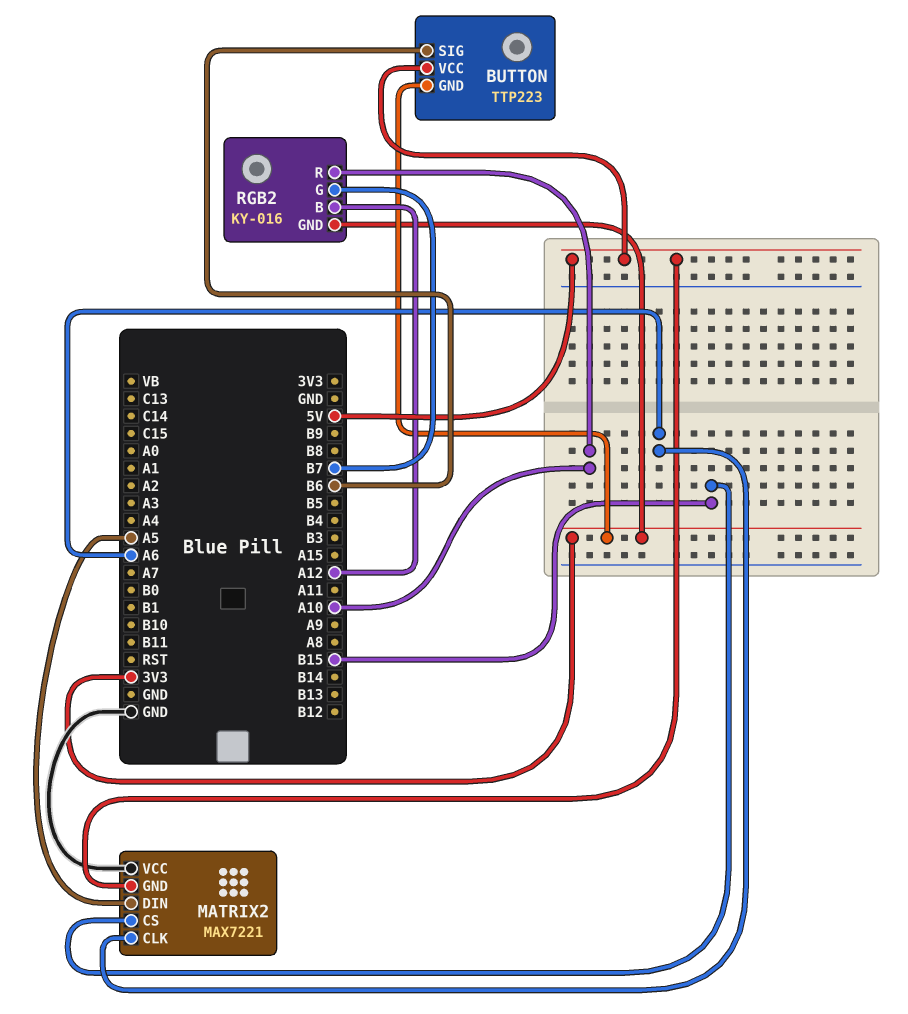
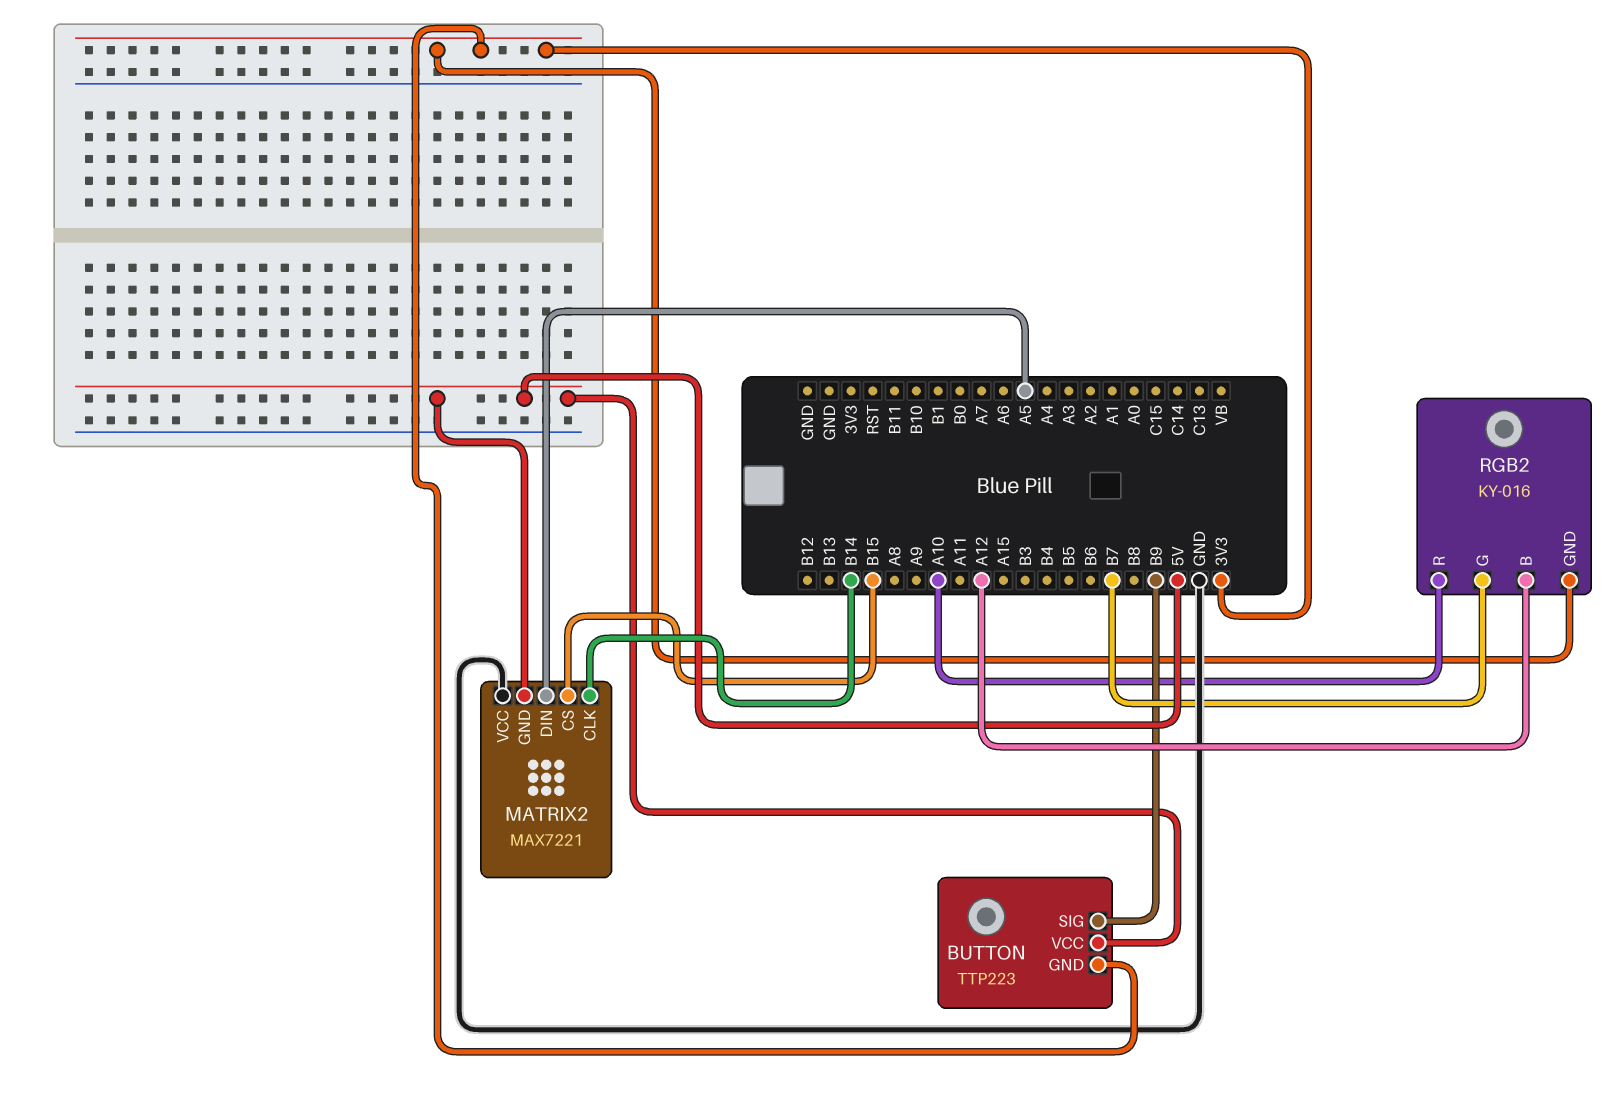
BUTTON pin SIG: B6 -> B9
MATRIX2 pin CLK: A6 -> B14

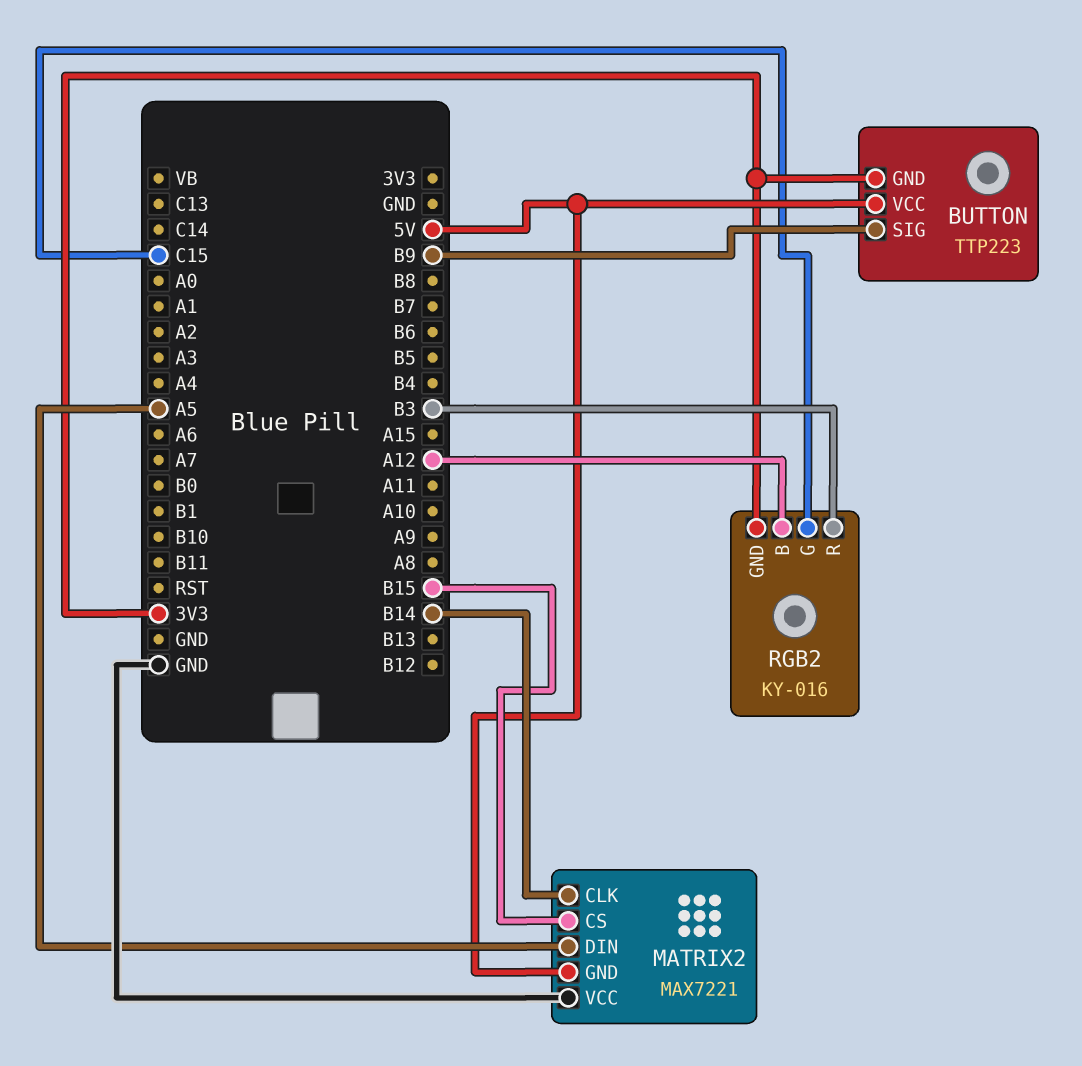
RGB2 pin G: B7 -> C15
RGB2 pin R: A10 -> B3

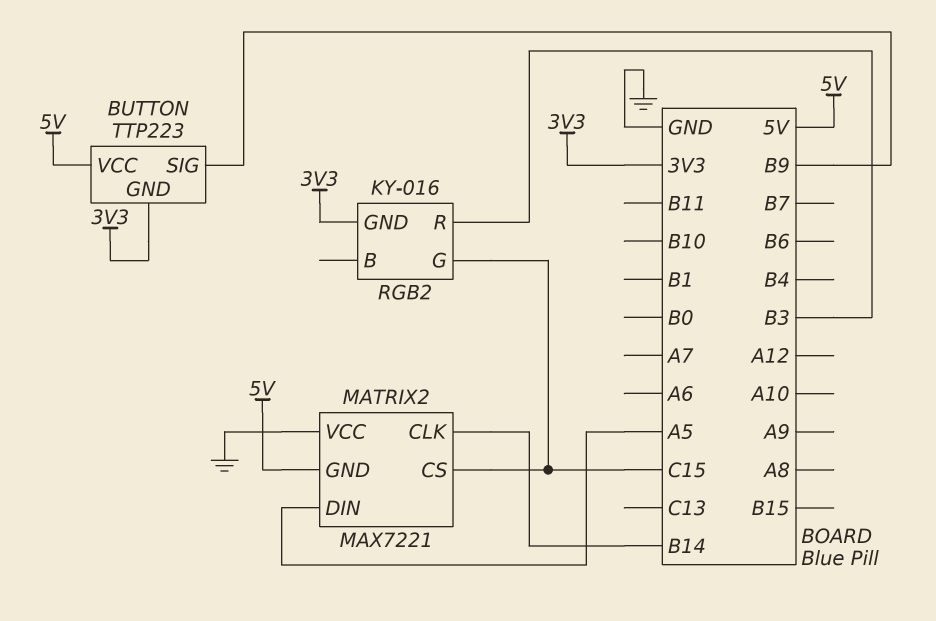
MATRIX2 pin CS: B15 -> C15
RGB2 pin B: A12 -> none

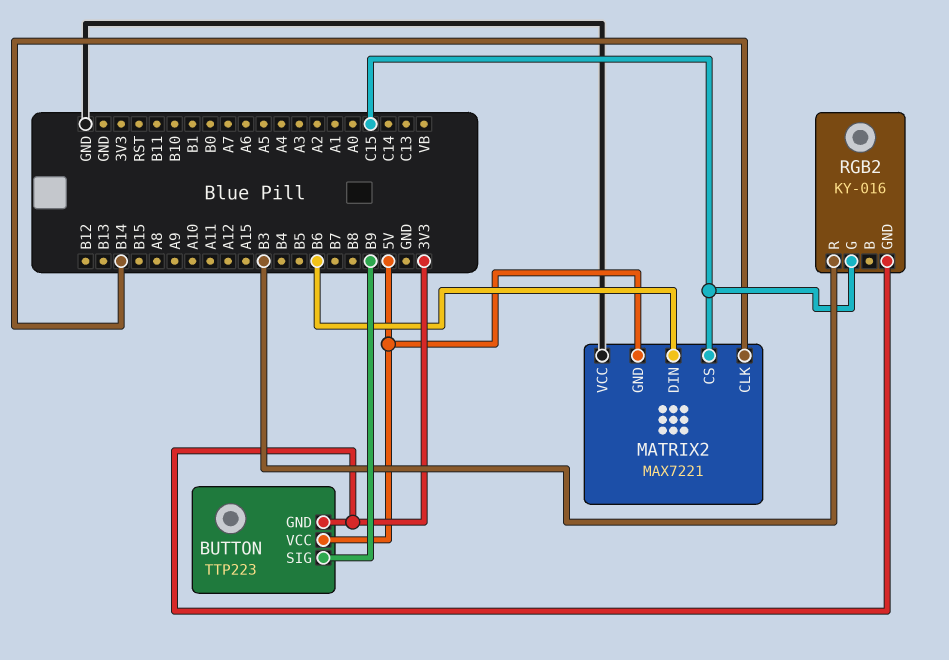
MATRIX2 pin DIN: A5 -> B6

